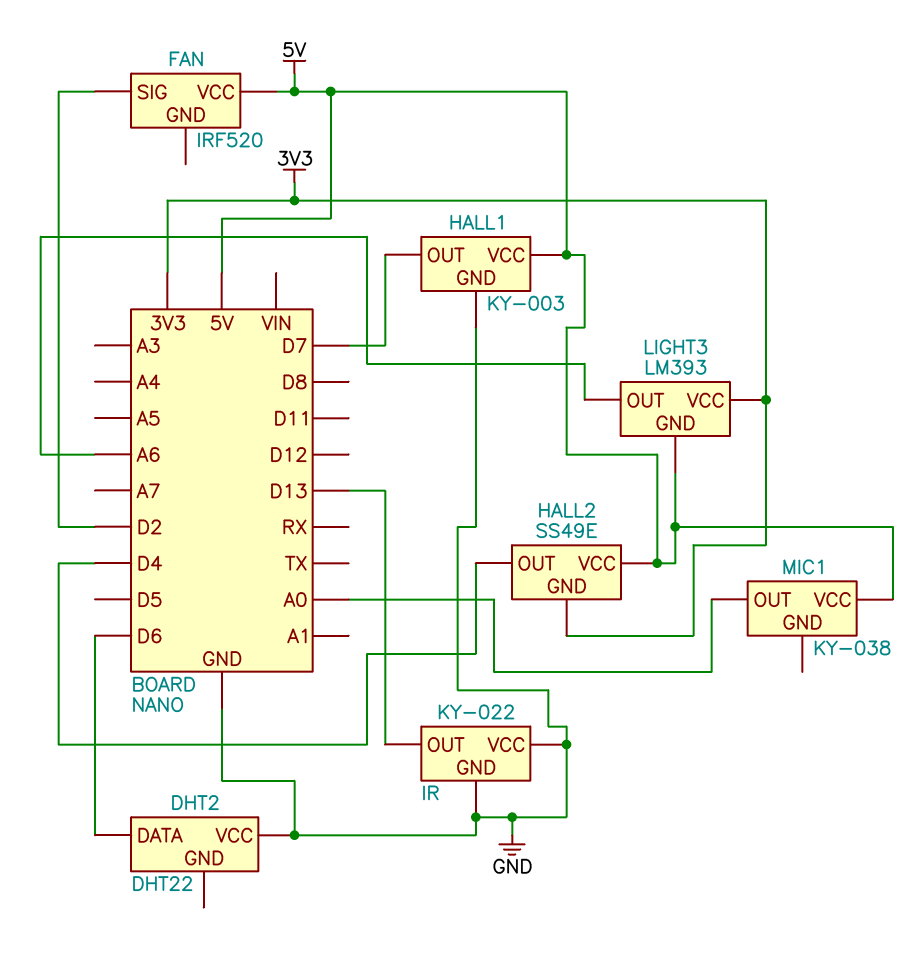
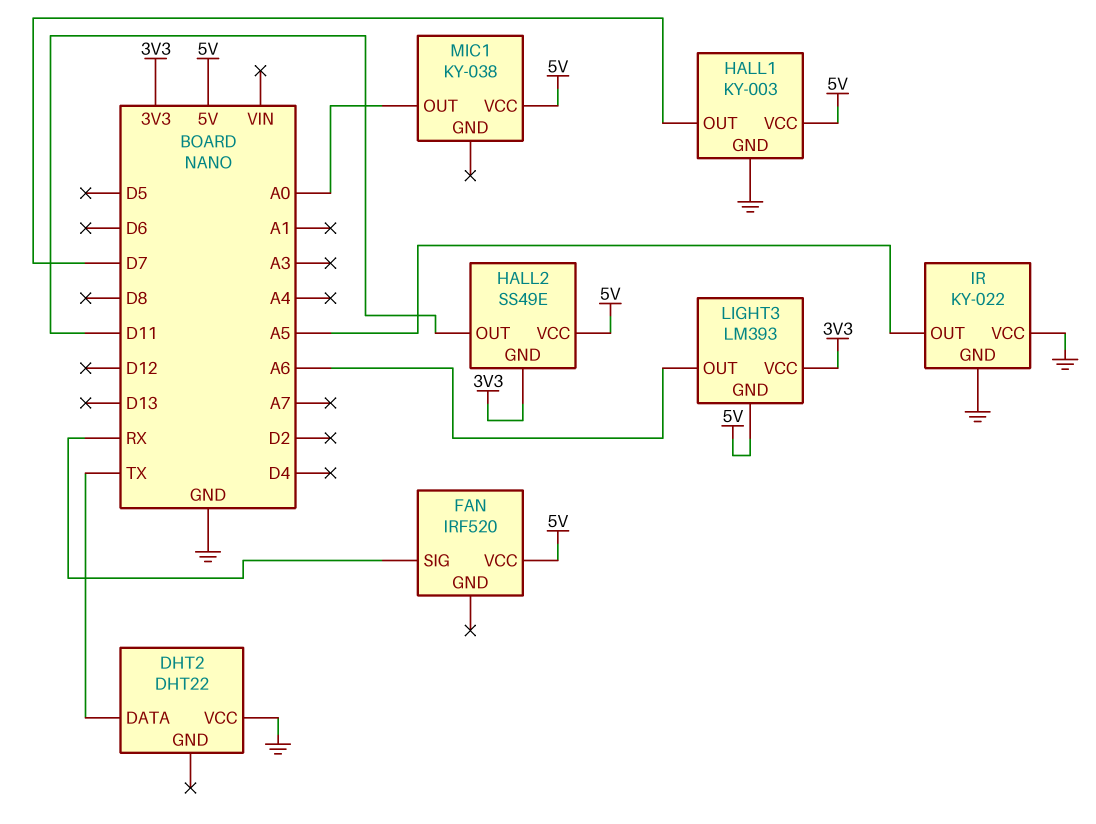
DHT2 pin DATA: D6 -> TX
FAN pin SIG: D2 -> RX
HALL2 pin OUT: D4 -> D11
IR pin OUT: D13 -> A5

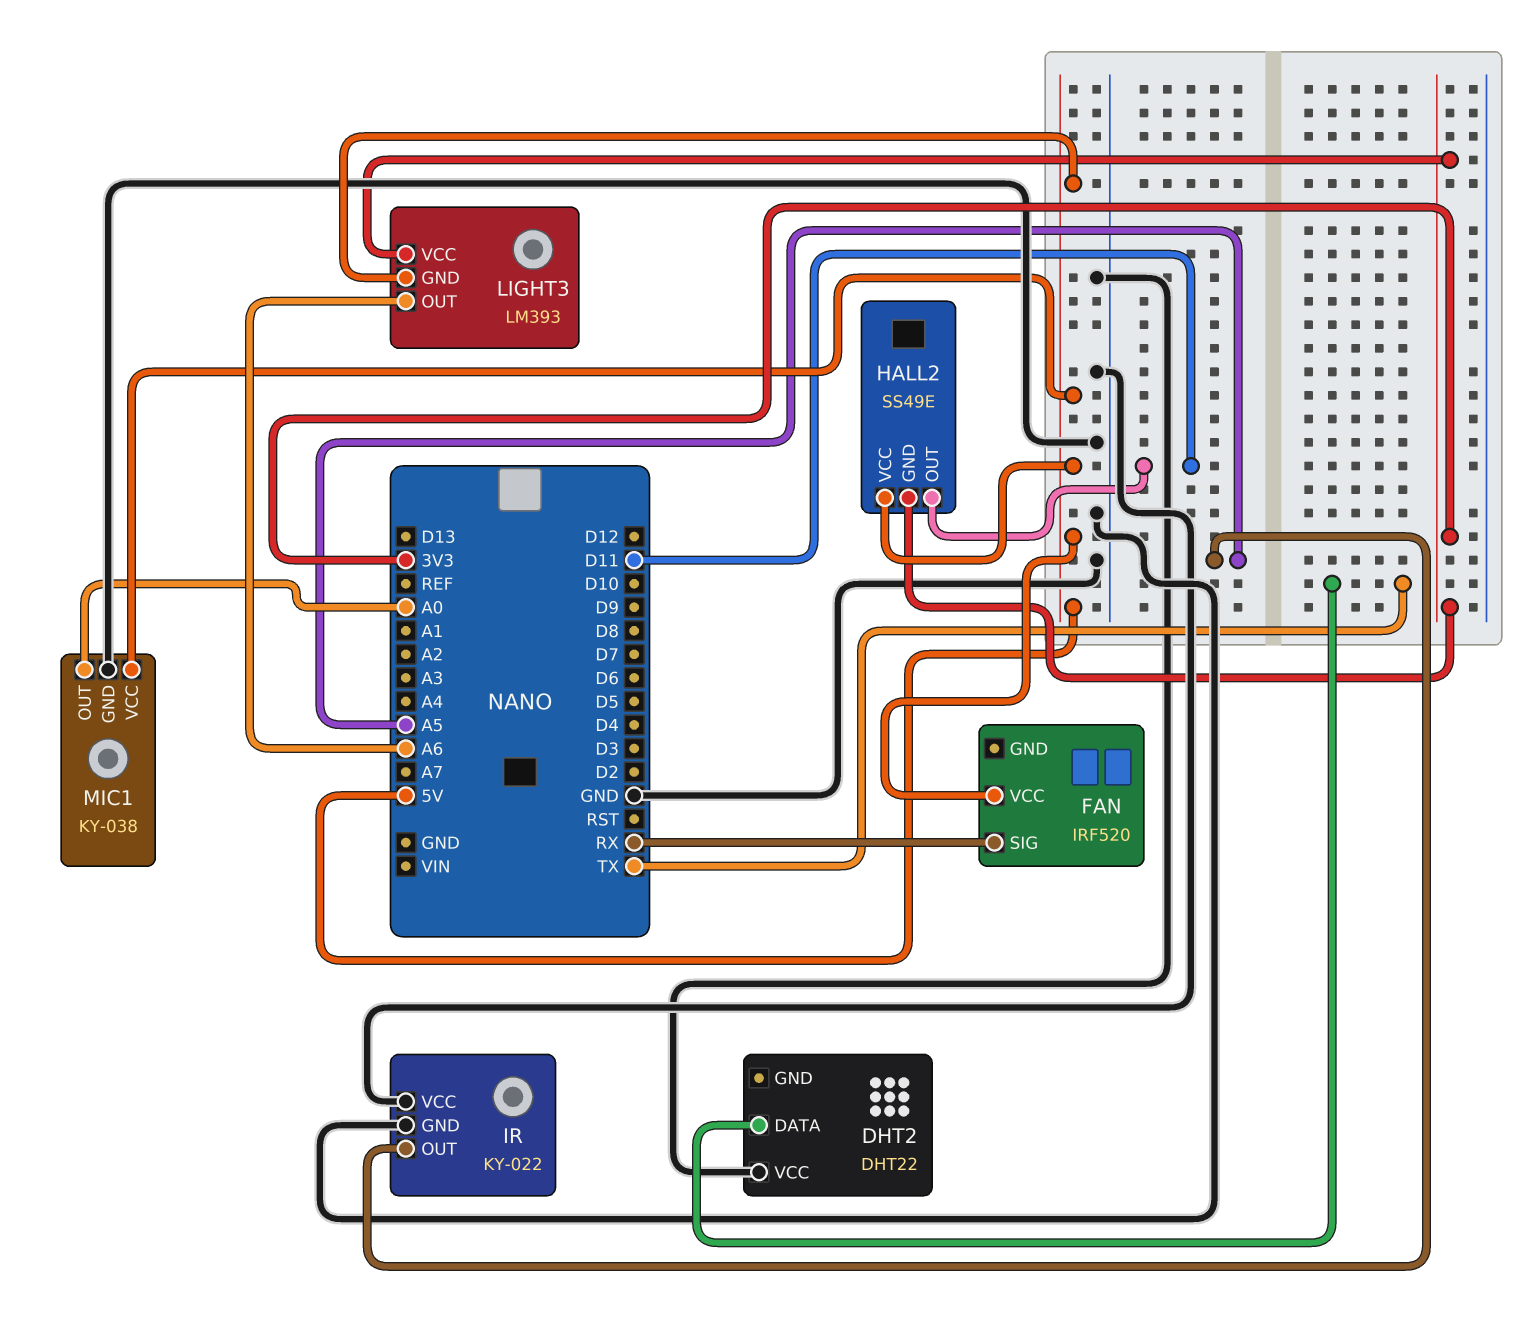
HALL1: KY-003 -> none
HALL1 pin GND: GND -> none
HALL1 pin OUT: D7 -> none
HALL1 pin VCC: 5V -> none
MIC1 pin GND: none -> GND

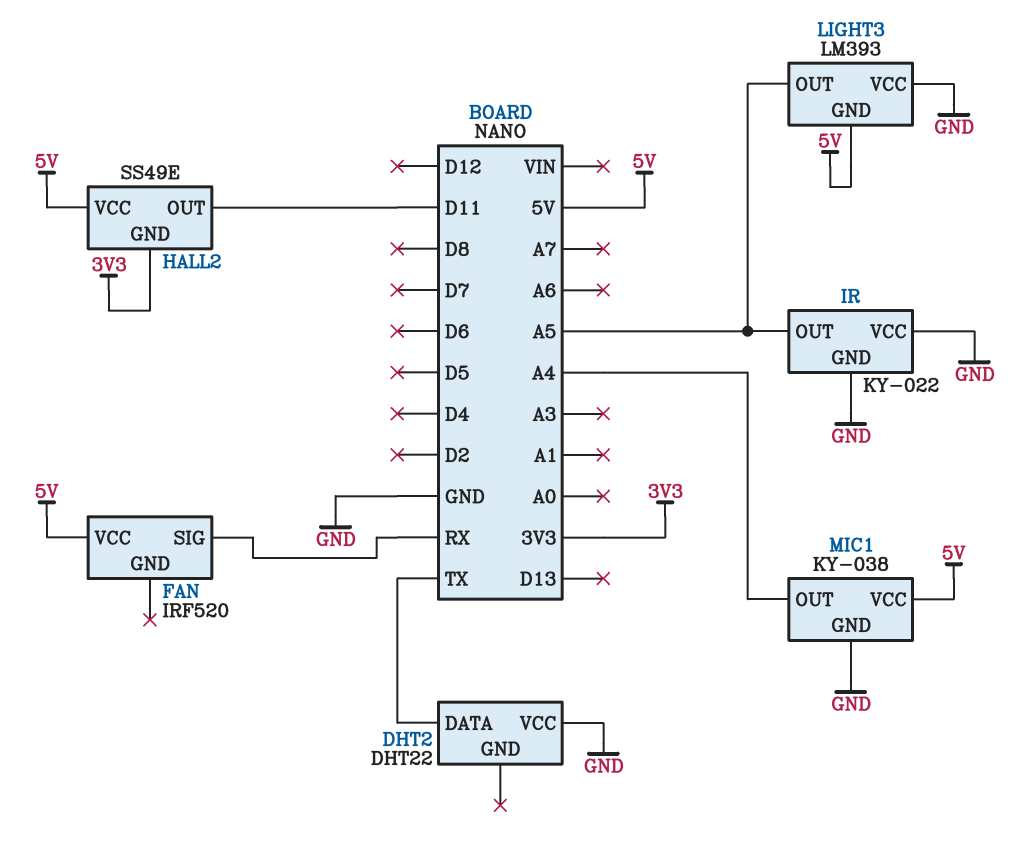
LIGHT3 pin OUT: A6 -> A5
LIGHT3 pin VCC: 3V3 -> GND
MIC1 pin OUT: A0 -> A4

